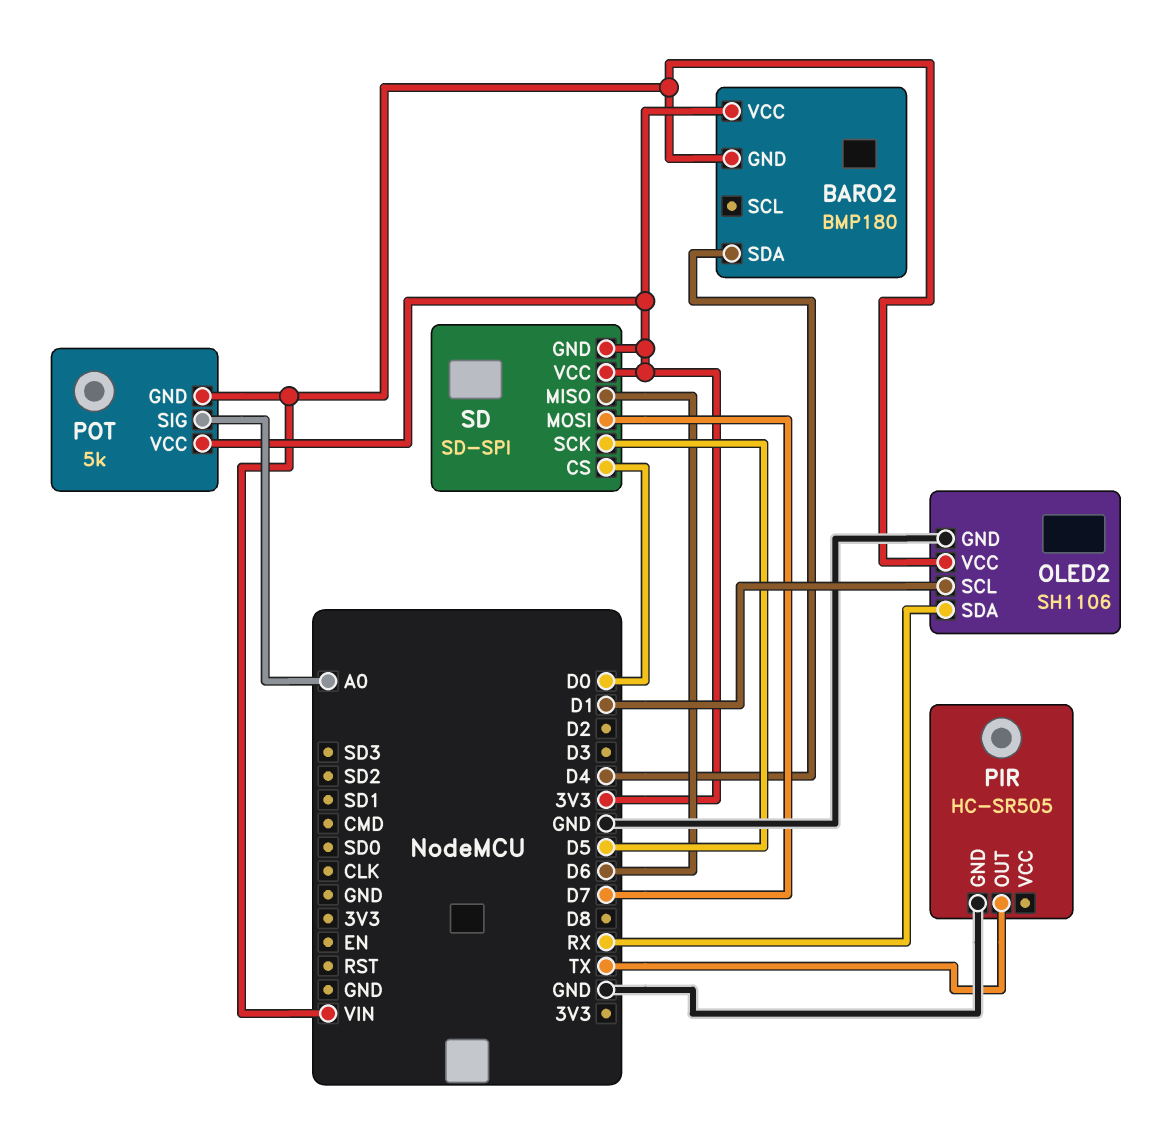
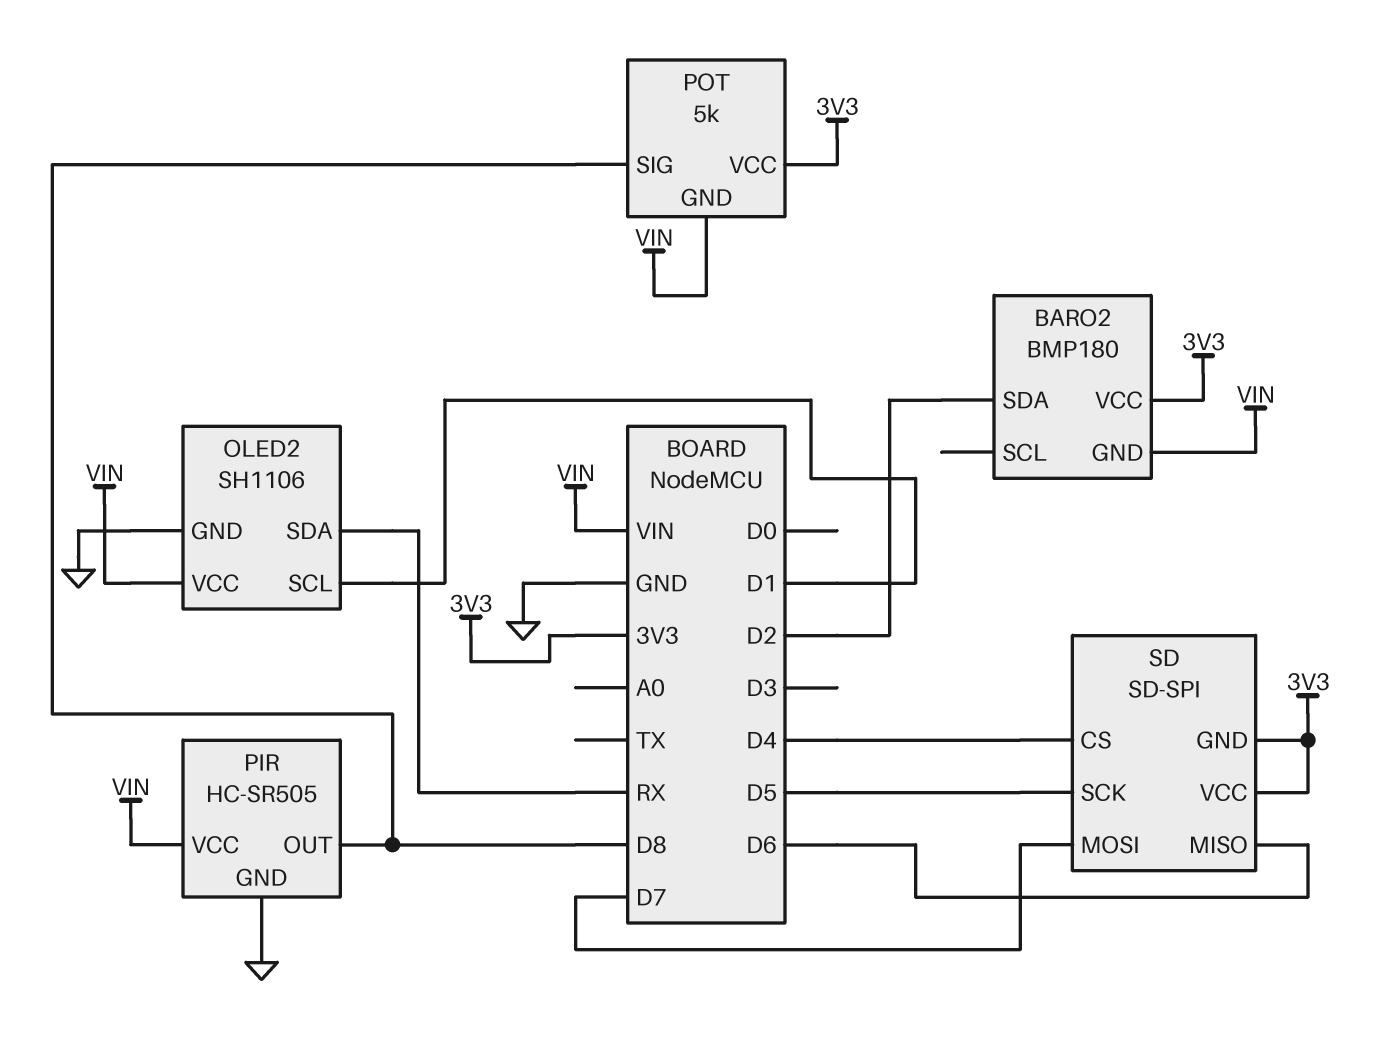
BARO2 pin SDA: D4 -> D2
PIR pin OUT: TX -> D8
PIR pin VCC: none -> VIN
POT pin SIG: A0 -> D8
SD pin CS: D0 -> D4

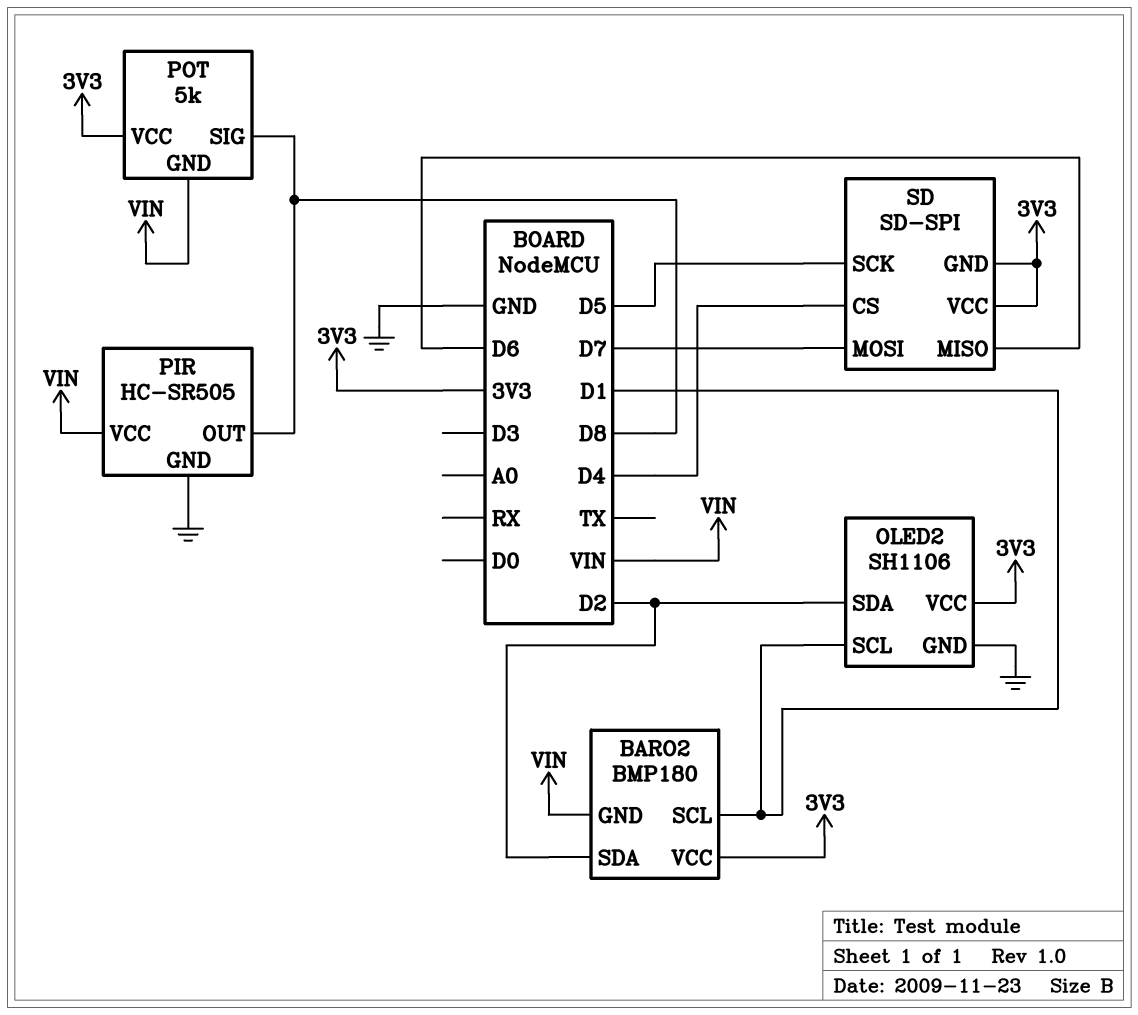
BARO2 pin SCL: none -> D1
OLED2 pin SDA: RX -> D2
OLED2 pin VCC: VIN -> 3V3

